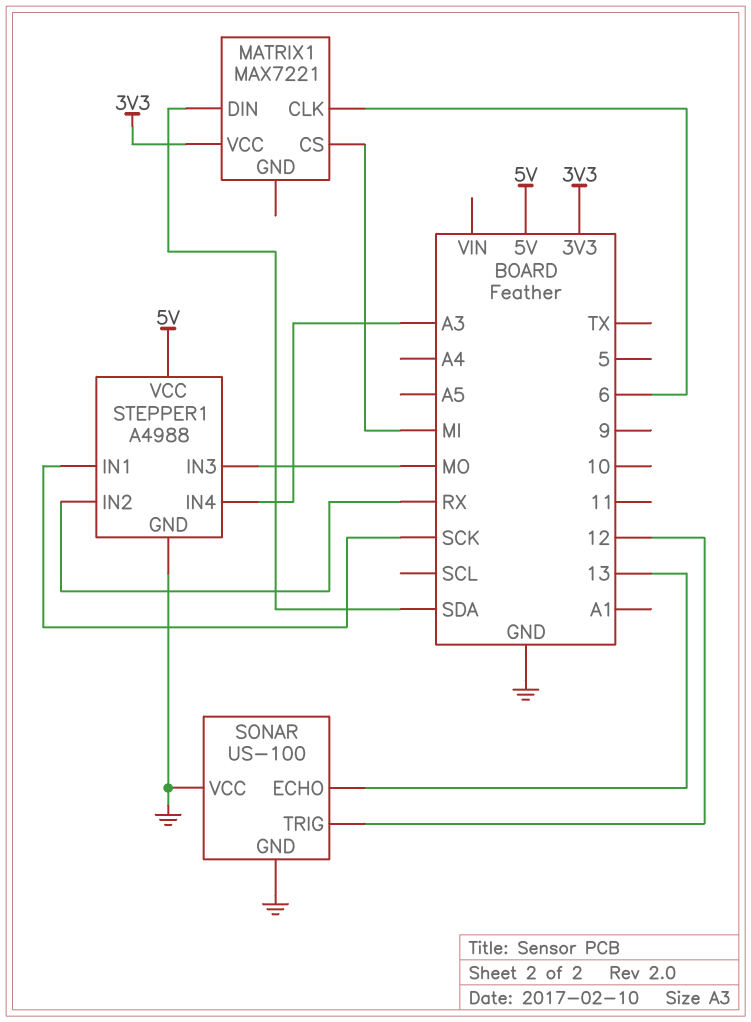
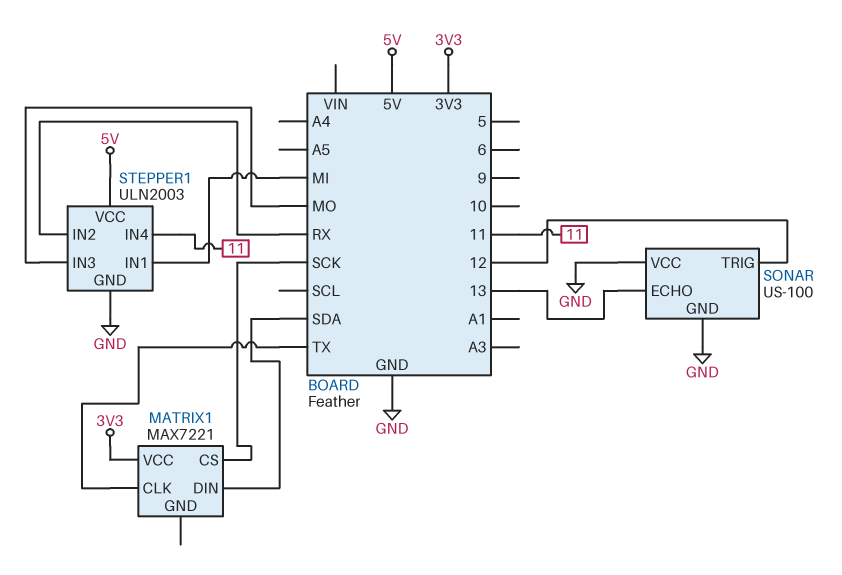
MATRIX1 pin CLK: 6 -> TX
MATRIX1 pin CS: MI -> SCK
STEPPER1: A4988 -> ULN2003
STEPPER1 pin IN1: SCK -> MI
STEPPER1 pin IN4: A3 -> 11

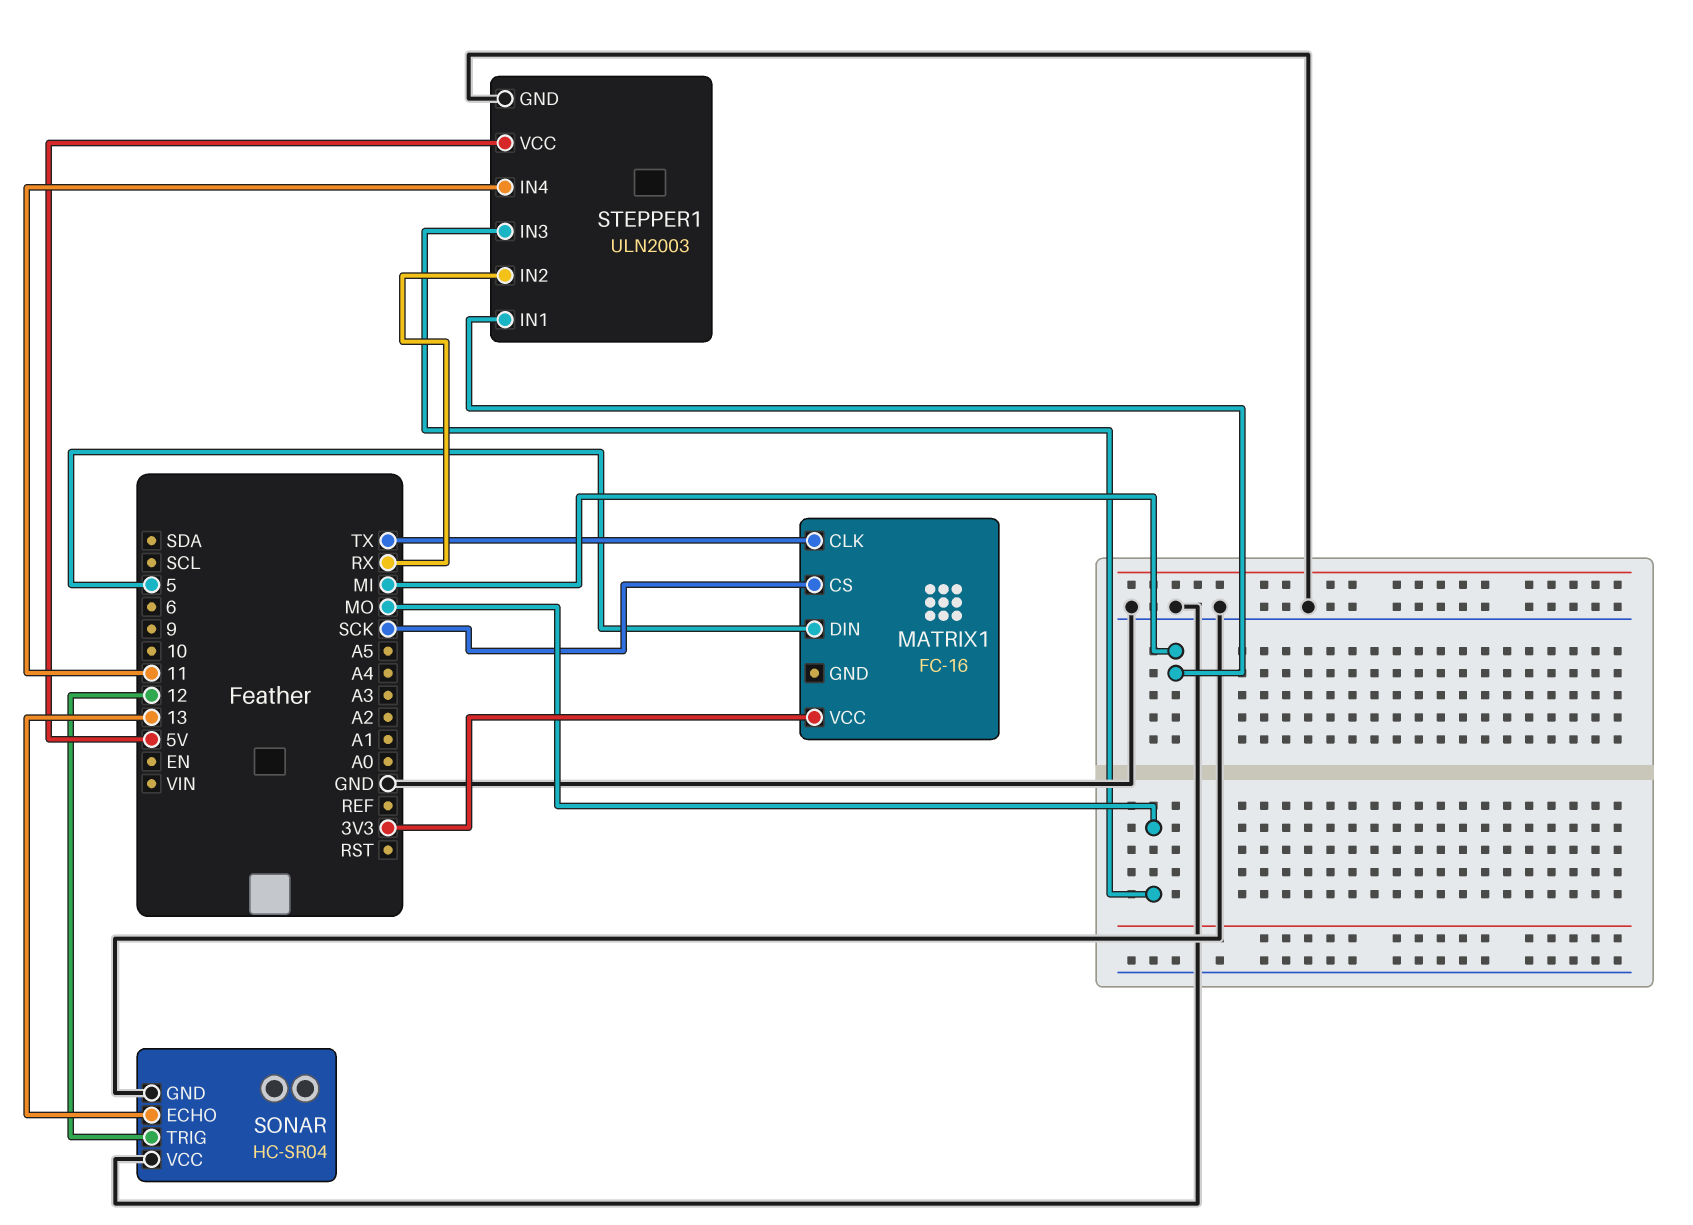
MATRIX1: MAX7221 -> FC-16
MATRIX1 pin DIN: SDA -> 5
SONAR: US-100 -> HC-SR04

